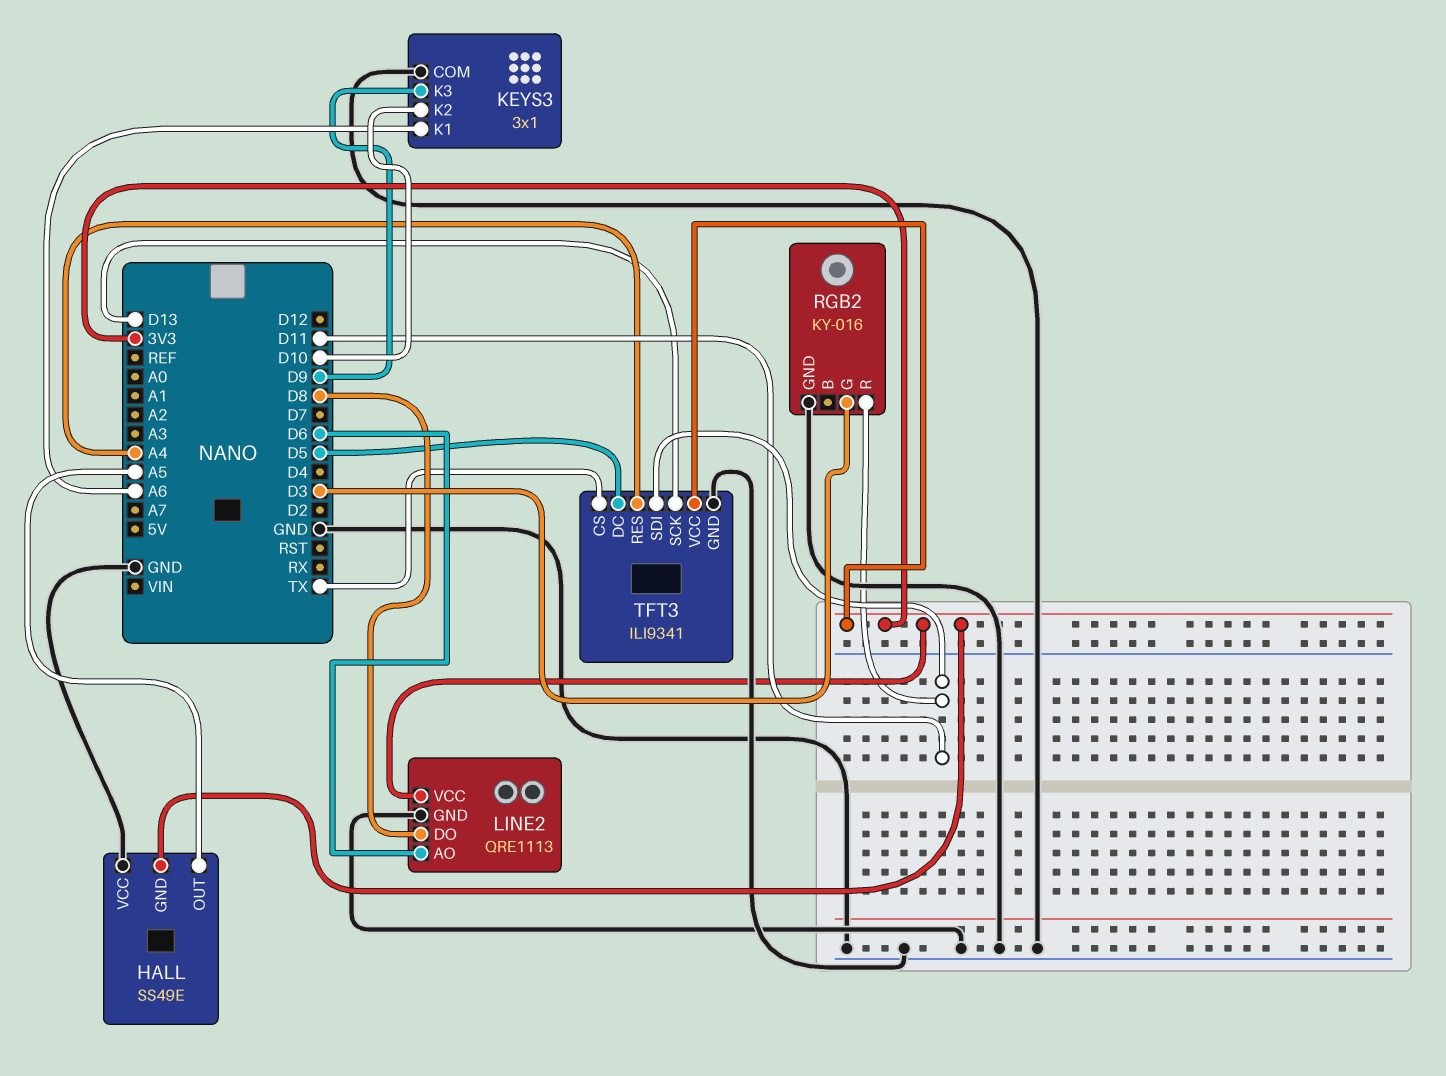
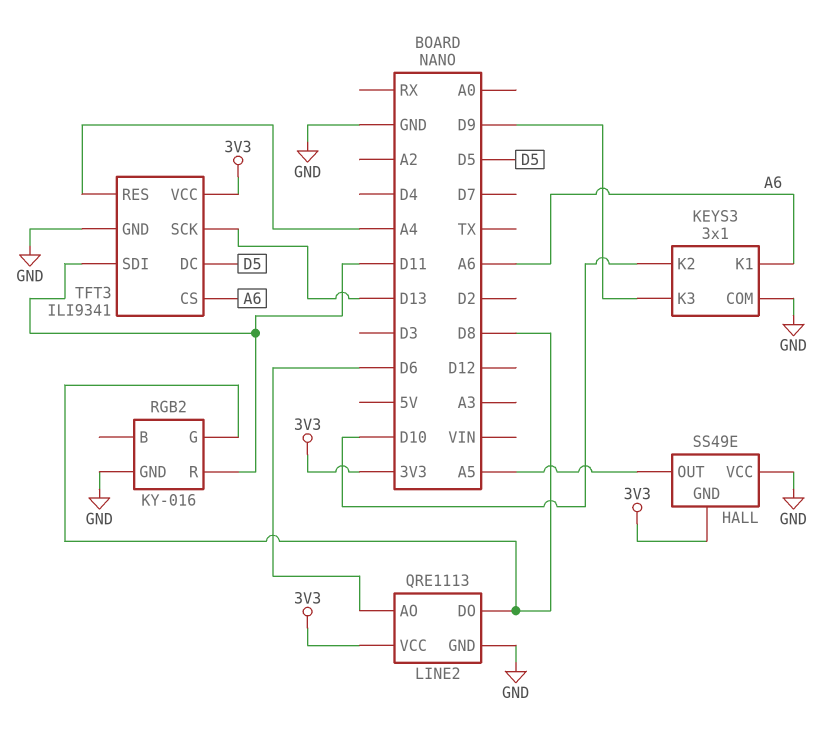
RGB2 pin G: D3 -> D8
TFT3 pin CS: TX -> A6

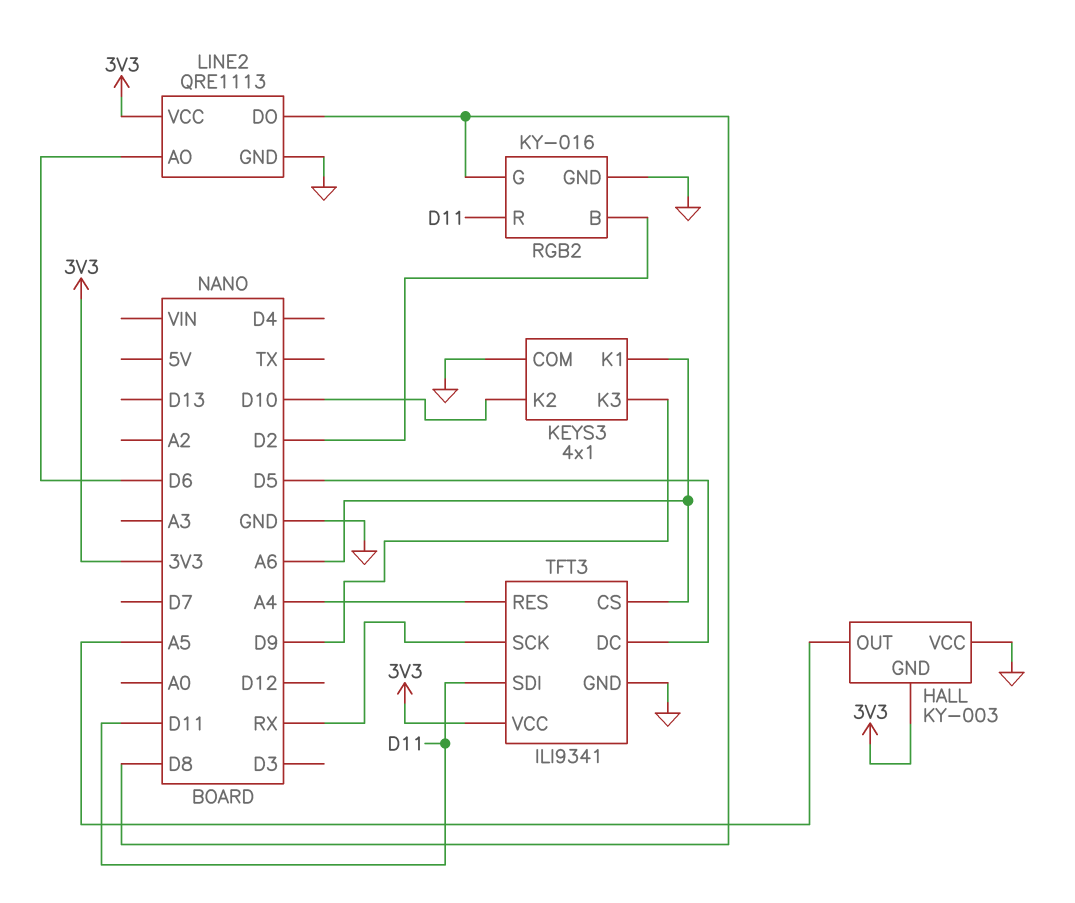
HALL: SS49E -> KY-003
KEYS3: 3x1 -> 4x1
RGB2 pin B: none -> D2
TFT3 pin SCK: D13 -> RX

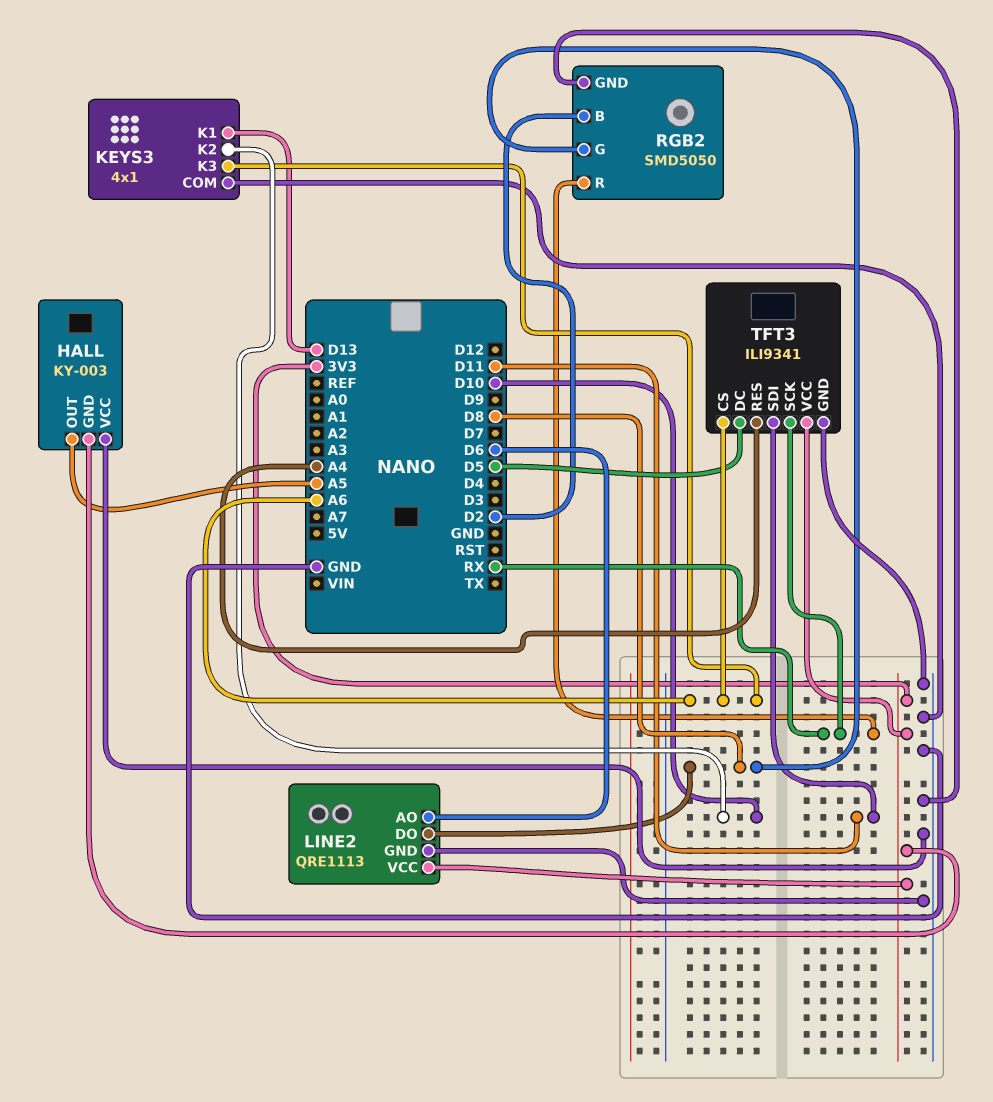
KEYS3 pin K1: A6 -> D13
KEYS3 pin K3: D9 -> A6
RGB2: KY-016 -> SMD5050
RGB2 pin R: D11 -> RX

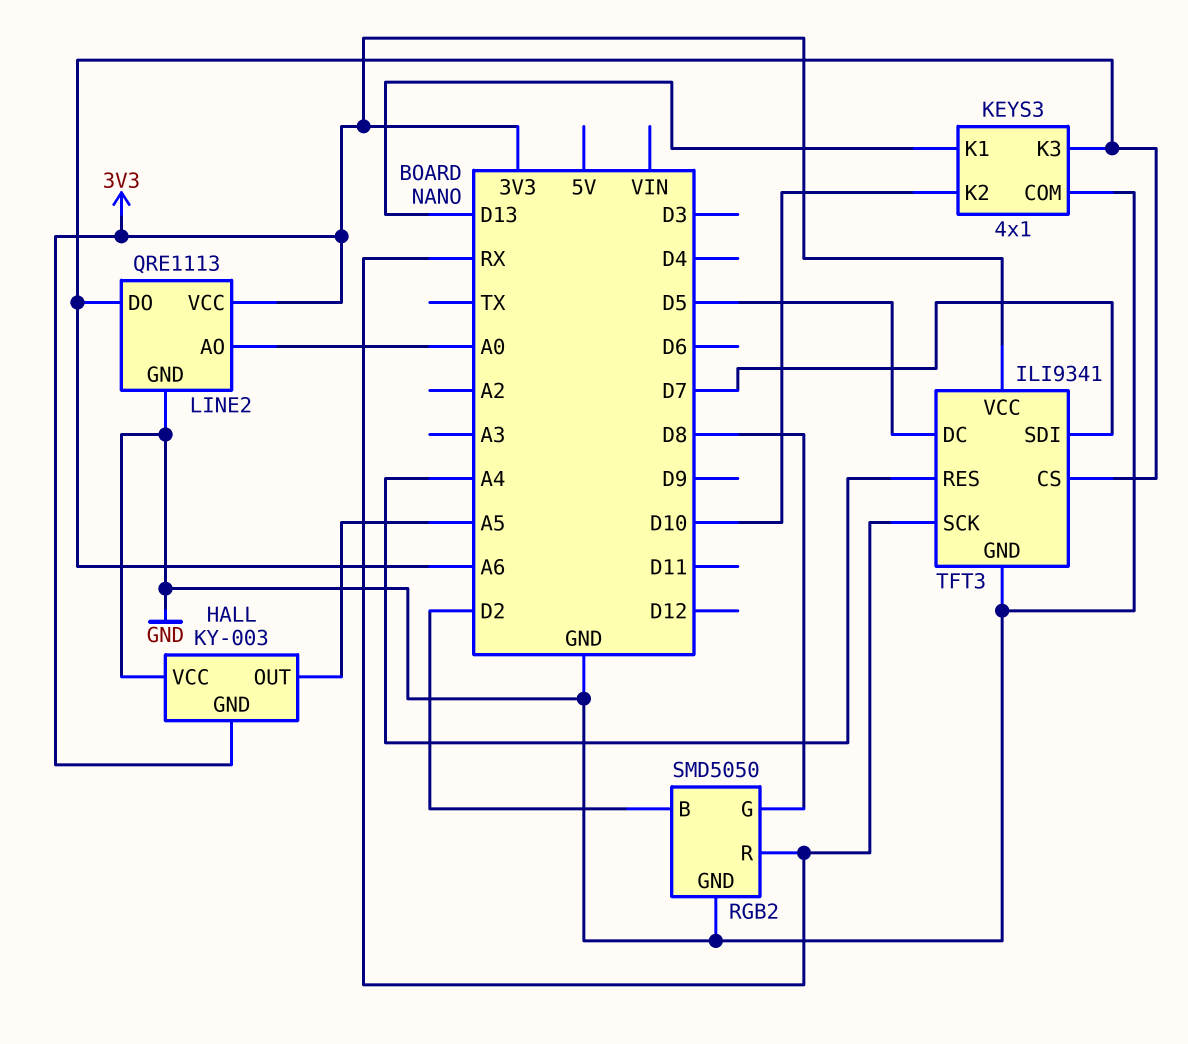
LINE2 pin AO: D6 -> A0
LINE2 pin DO: D8 -> A6
TFT3 pin SDI: D11 -> D7

